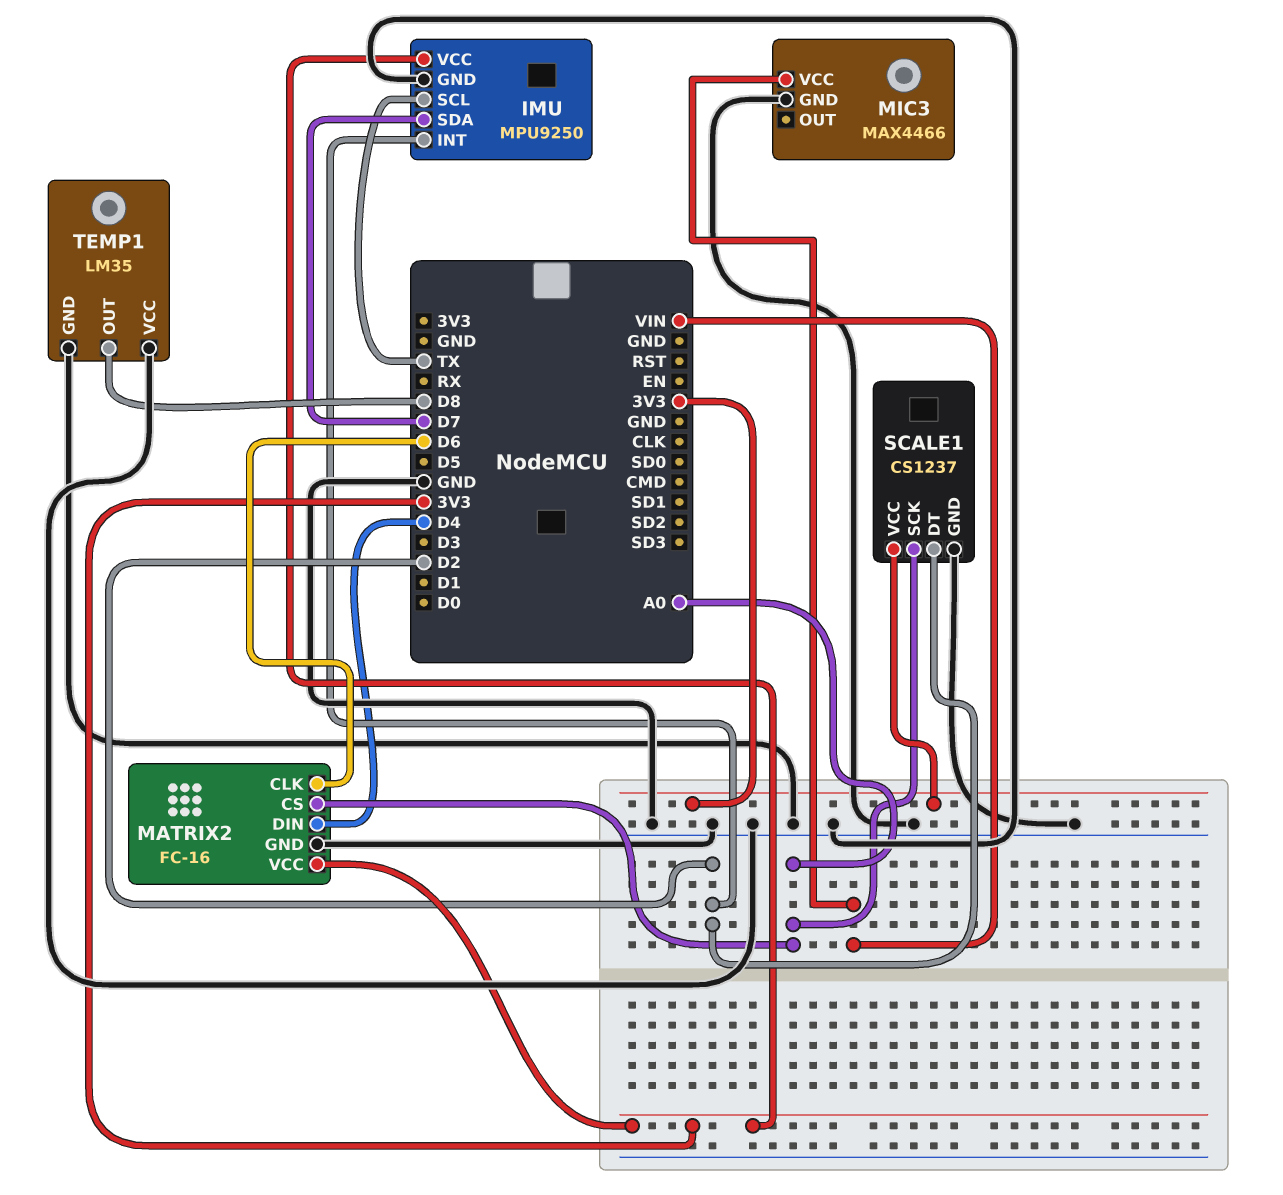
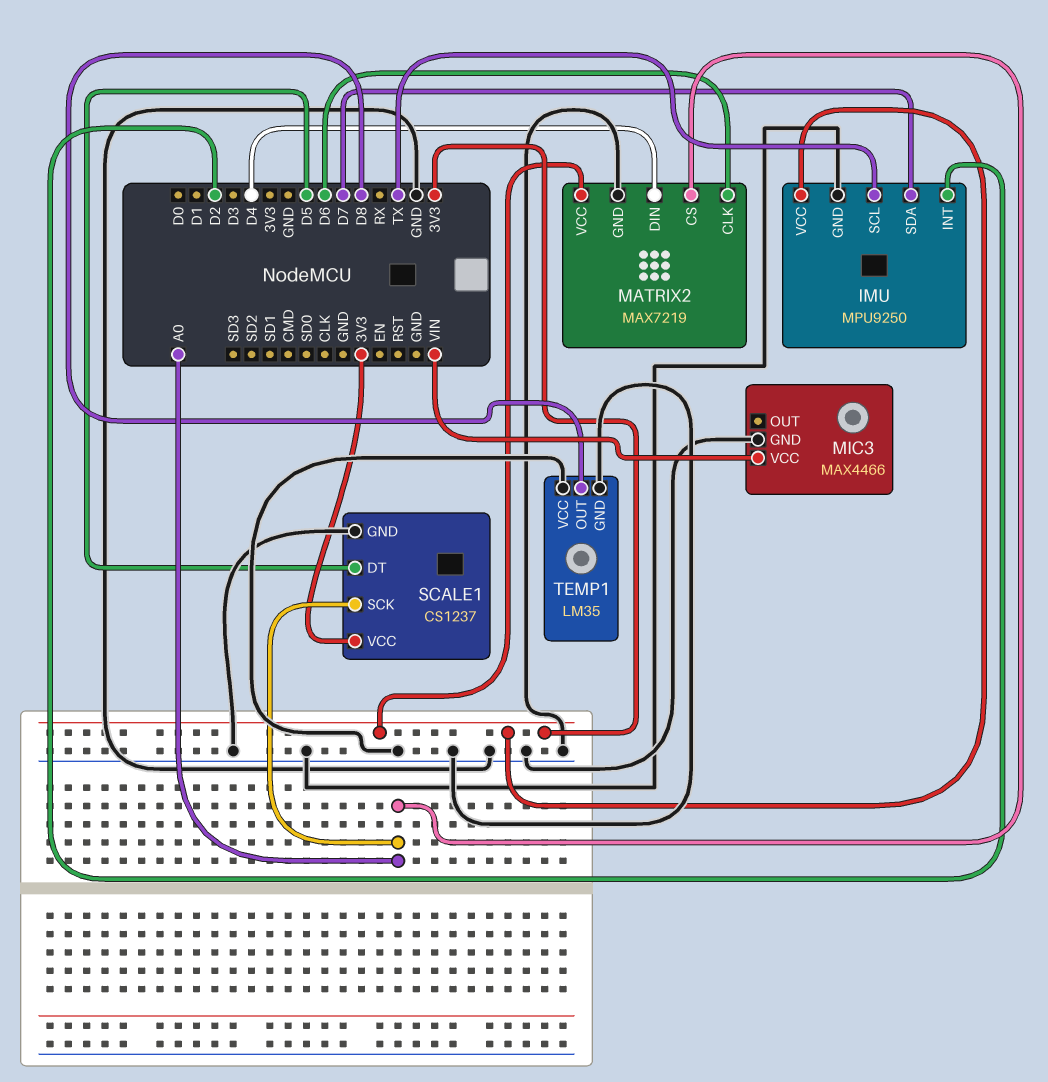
MATRIX2: FC-16 -> MAX7219
SCALE1 pin DT: D2 -> D5

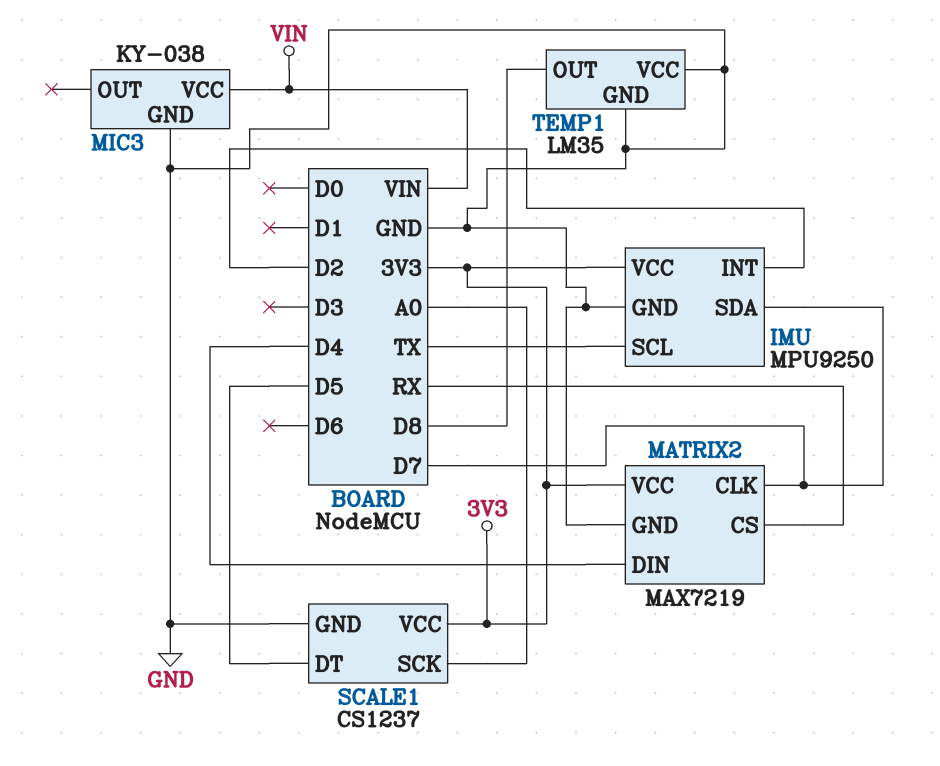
MATRIX2 pin CLK: D6 -> D7
MATRIX2 pin CS: A0 -> RX
MIC3: MAX4466 -> KY-038

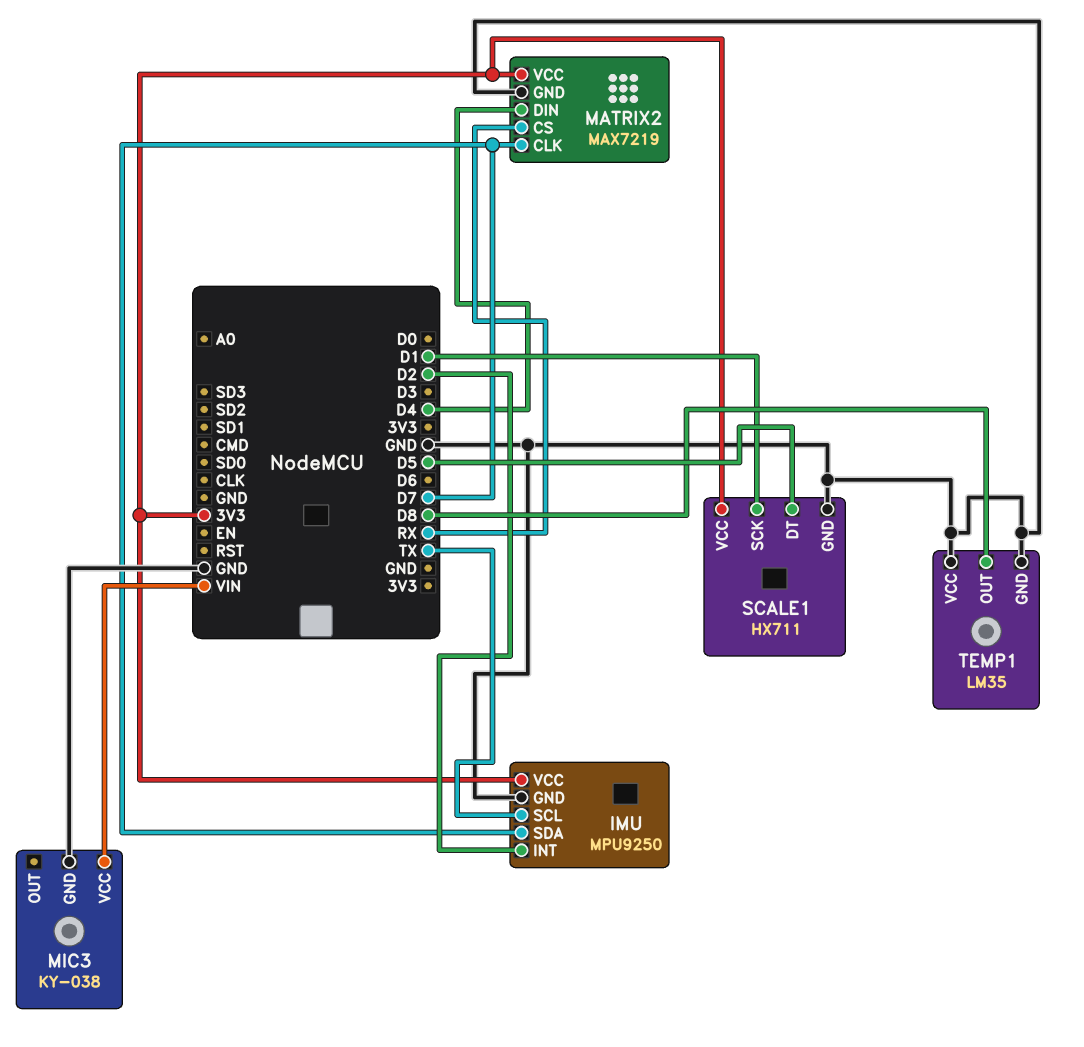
SCALE1: CS1237 -> HX711
SCALE1 pin SCK: A0 -> D1

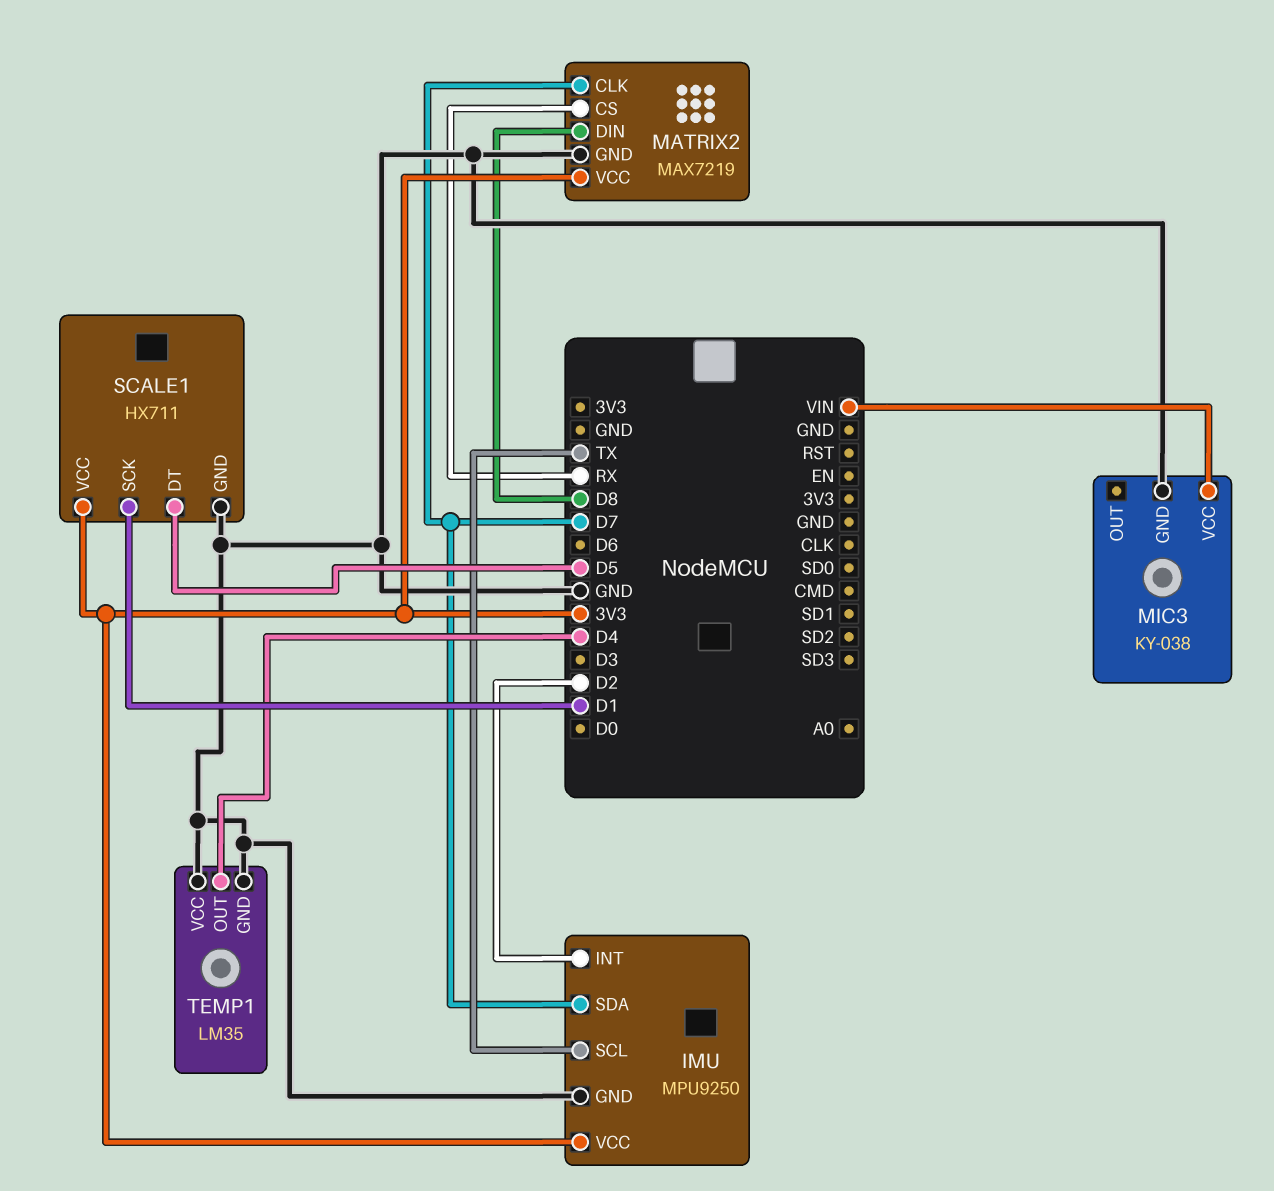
MATRIX2 pin DIN: D4 -> D8
TEMP1 pin OUT: D8 -> D4

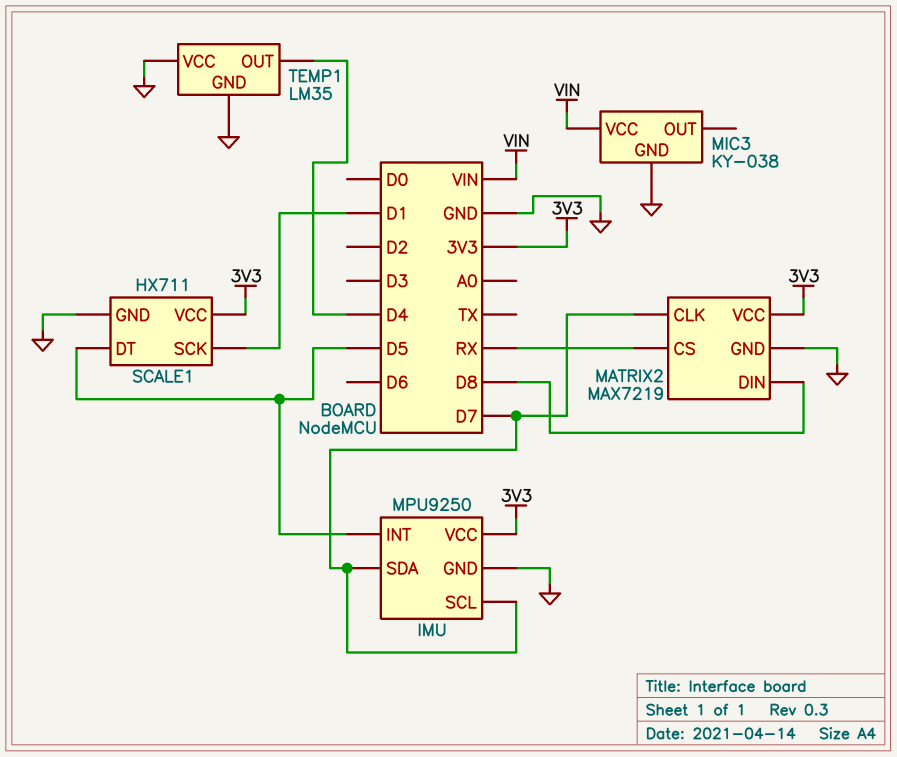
IMU pin INT: D2 -> D5
IMU pin SCL: TX -> D7

